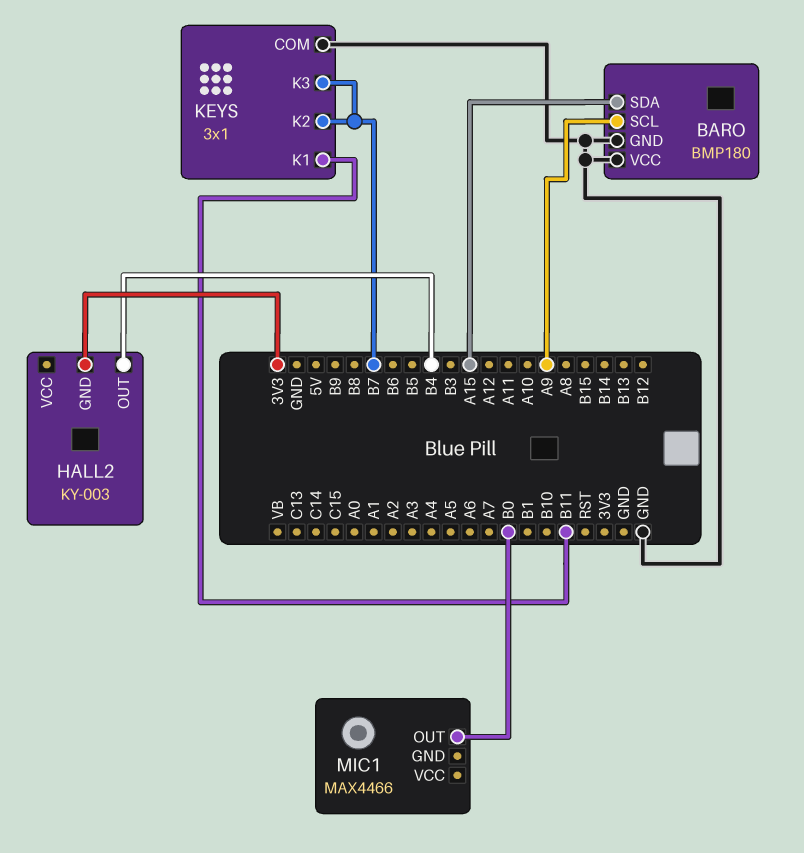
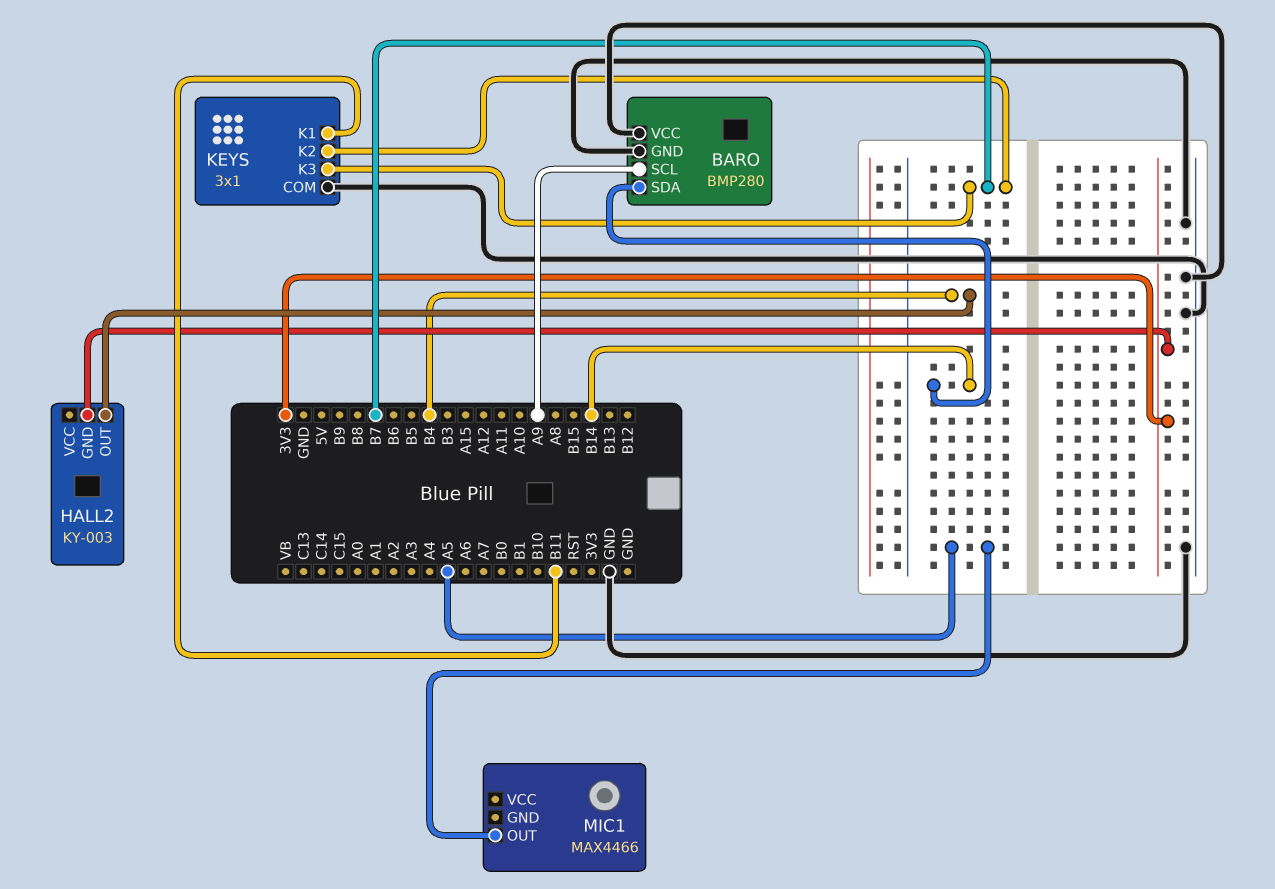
BARO: BMP180 -> BMP280
BARO pin SDA: A15 -> B14
MIC1 pin OUT: B0 -> A5

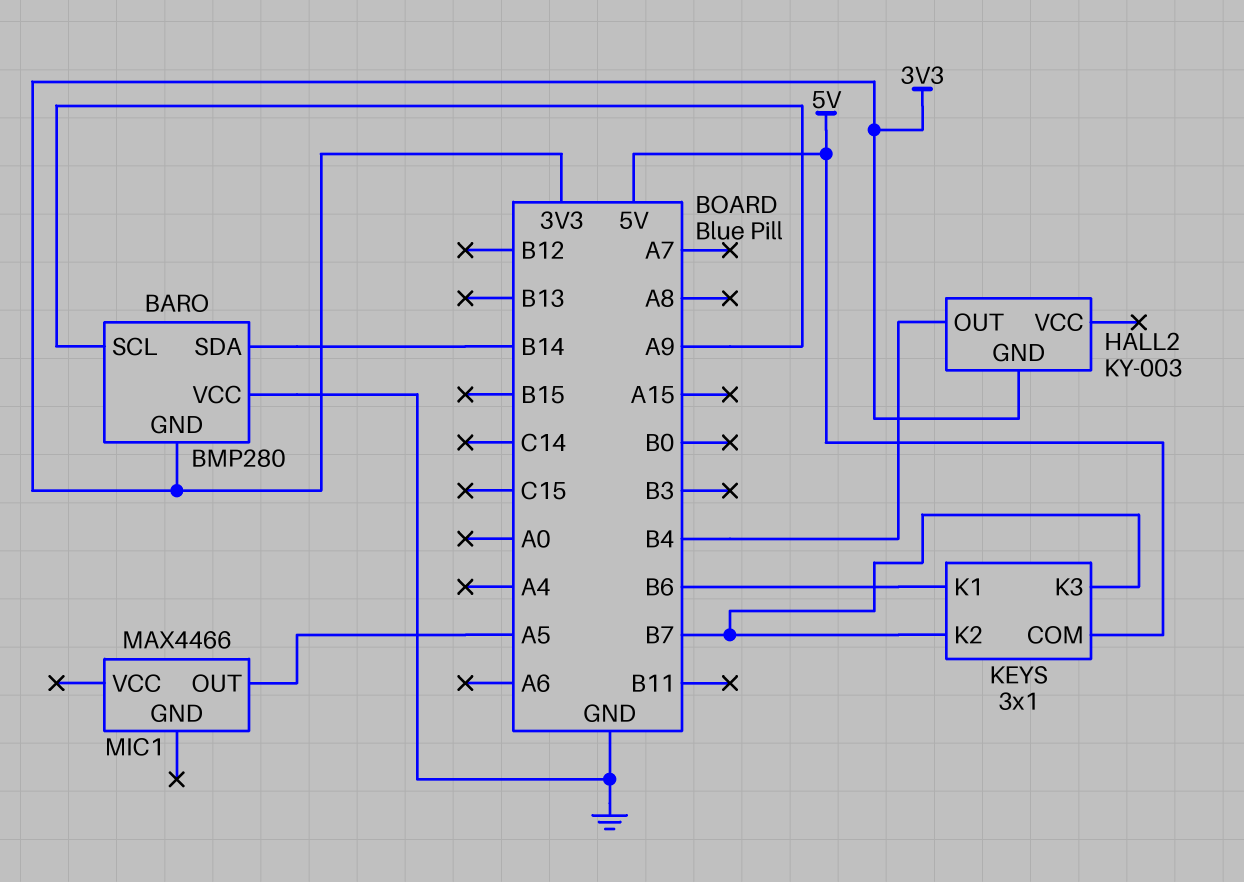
BARO pin GND: GND -> 3V3
KEYS pin COM: GND -> 5V
KEYS pin K1: B11 -> B6

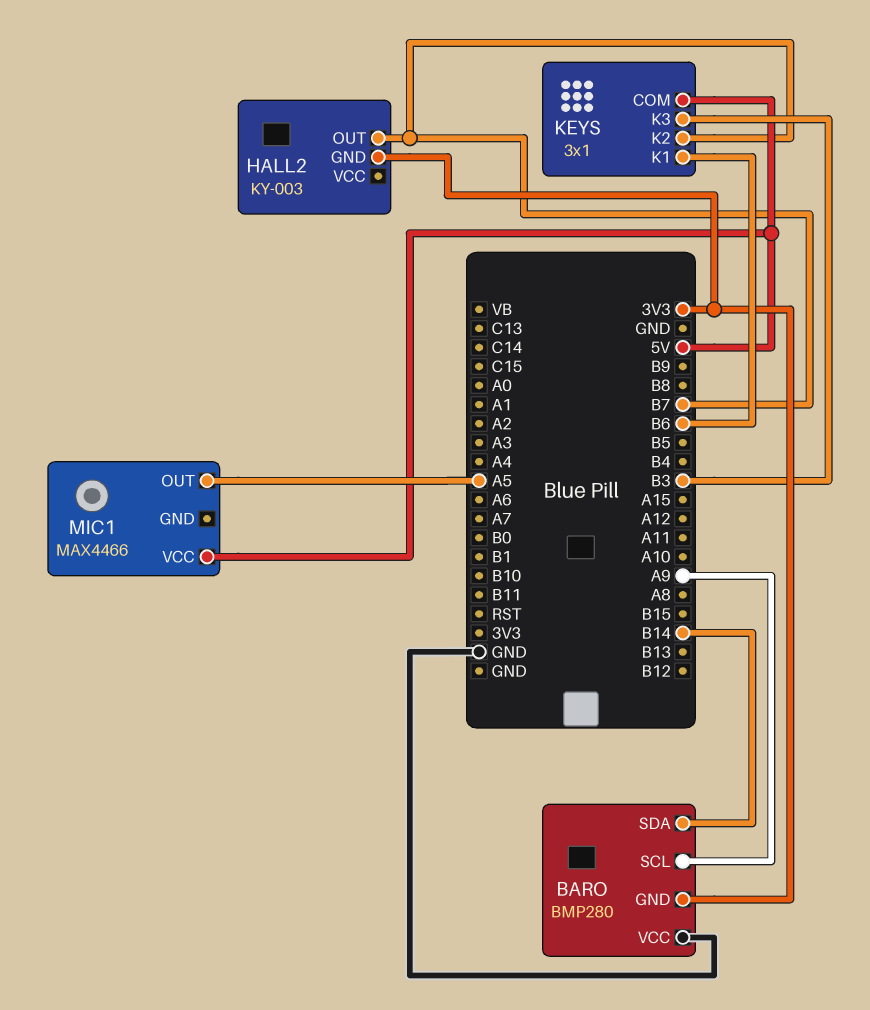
HALL2 pin OUT: B4 -> B7
KEYS pin K3: B7 -> B3
MIC1 pin VCC: none -> 5V

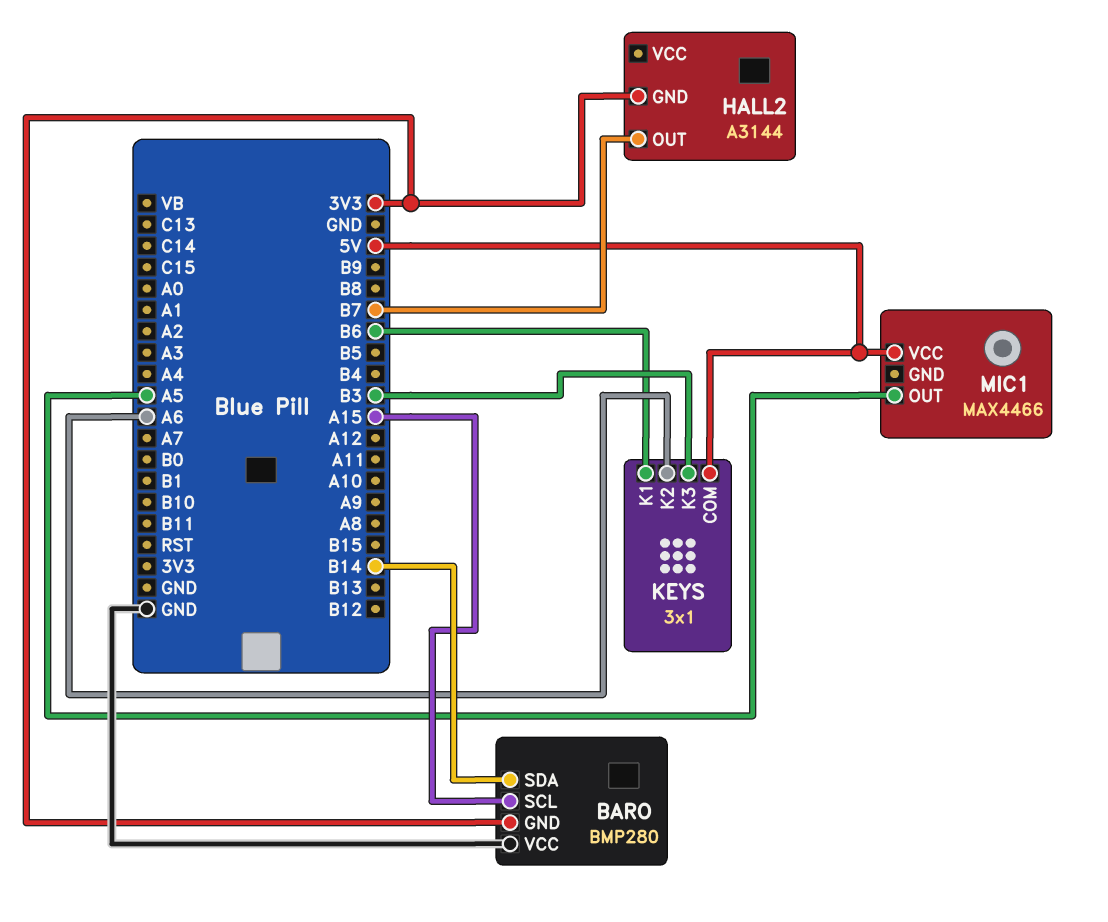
BARO pin SCL: A9 -> A15
HALL2: KY-003 -> A3144
KEYS pin K2: B7 -> A6

